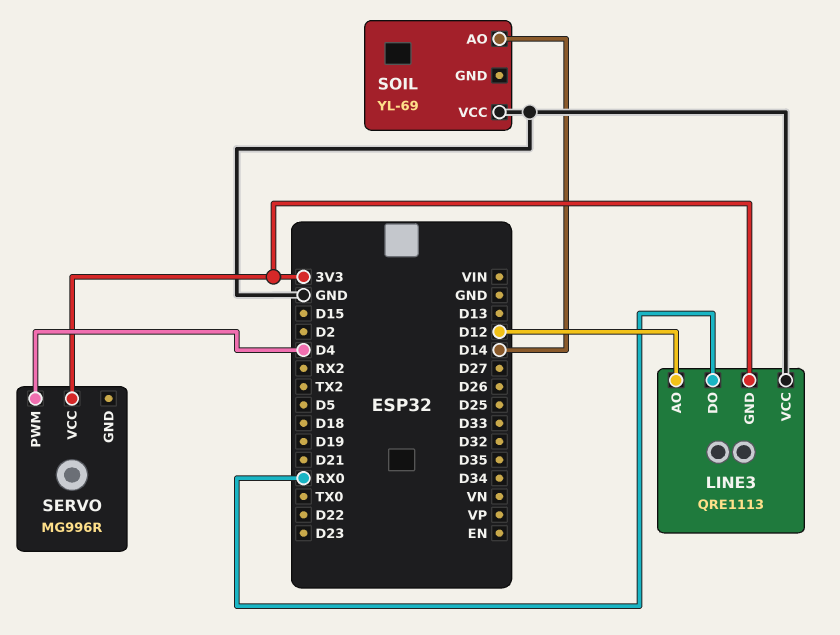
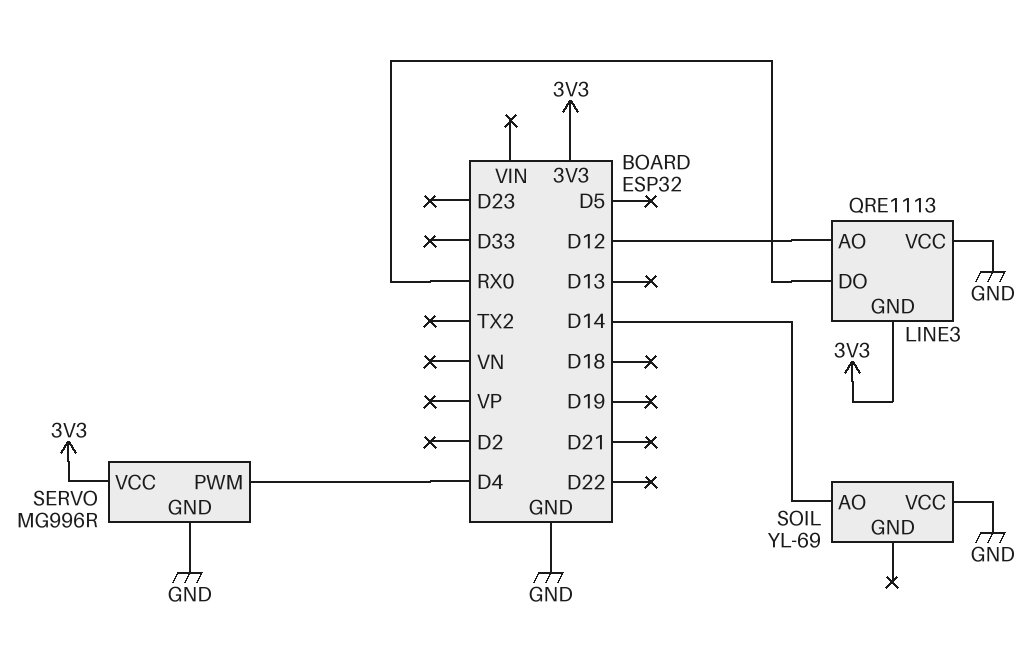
SERVO pin GND: none -> GND

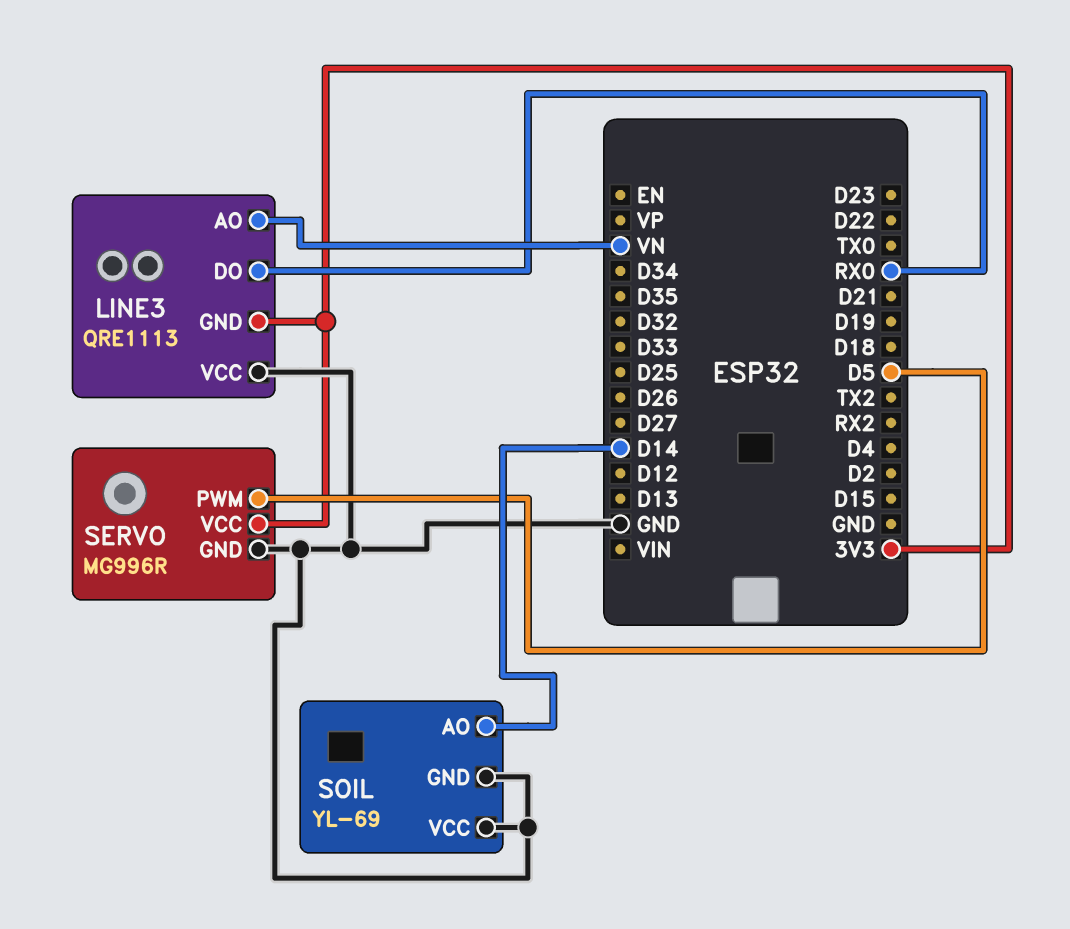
LINE3 pin AO: D12 -> VN
SERVO pin PWM: D4 -> D5
SOIL pin GND: none -> GND

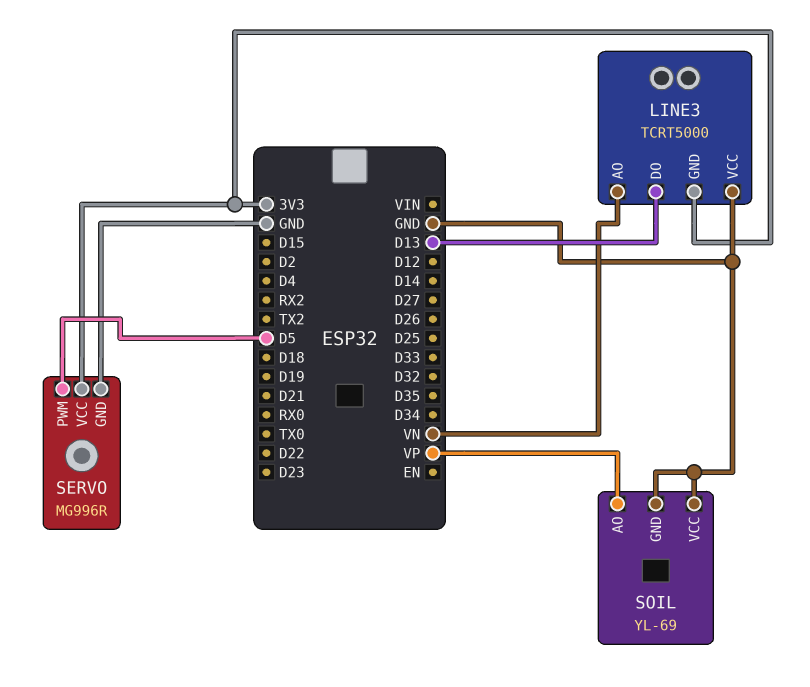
LINE3: QRE1113 -> TCRT5000
LINE3 pin DO: RX0 -> D13
SOIL pin AO: D14 -> VP

